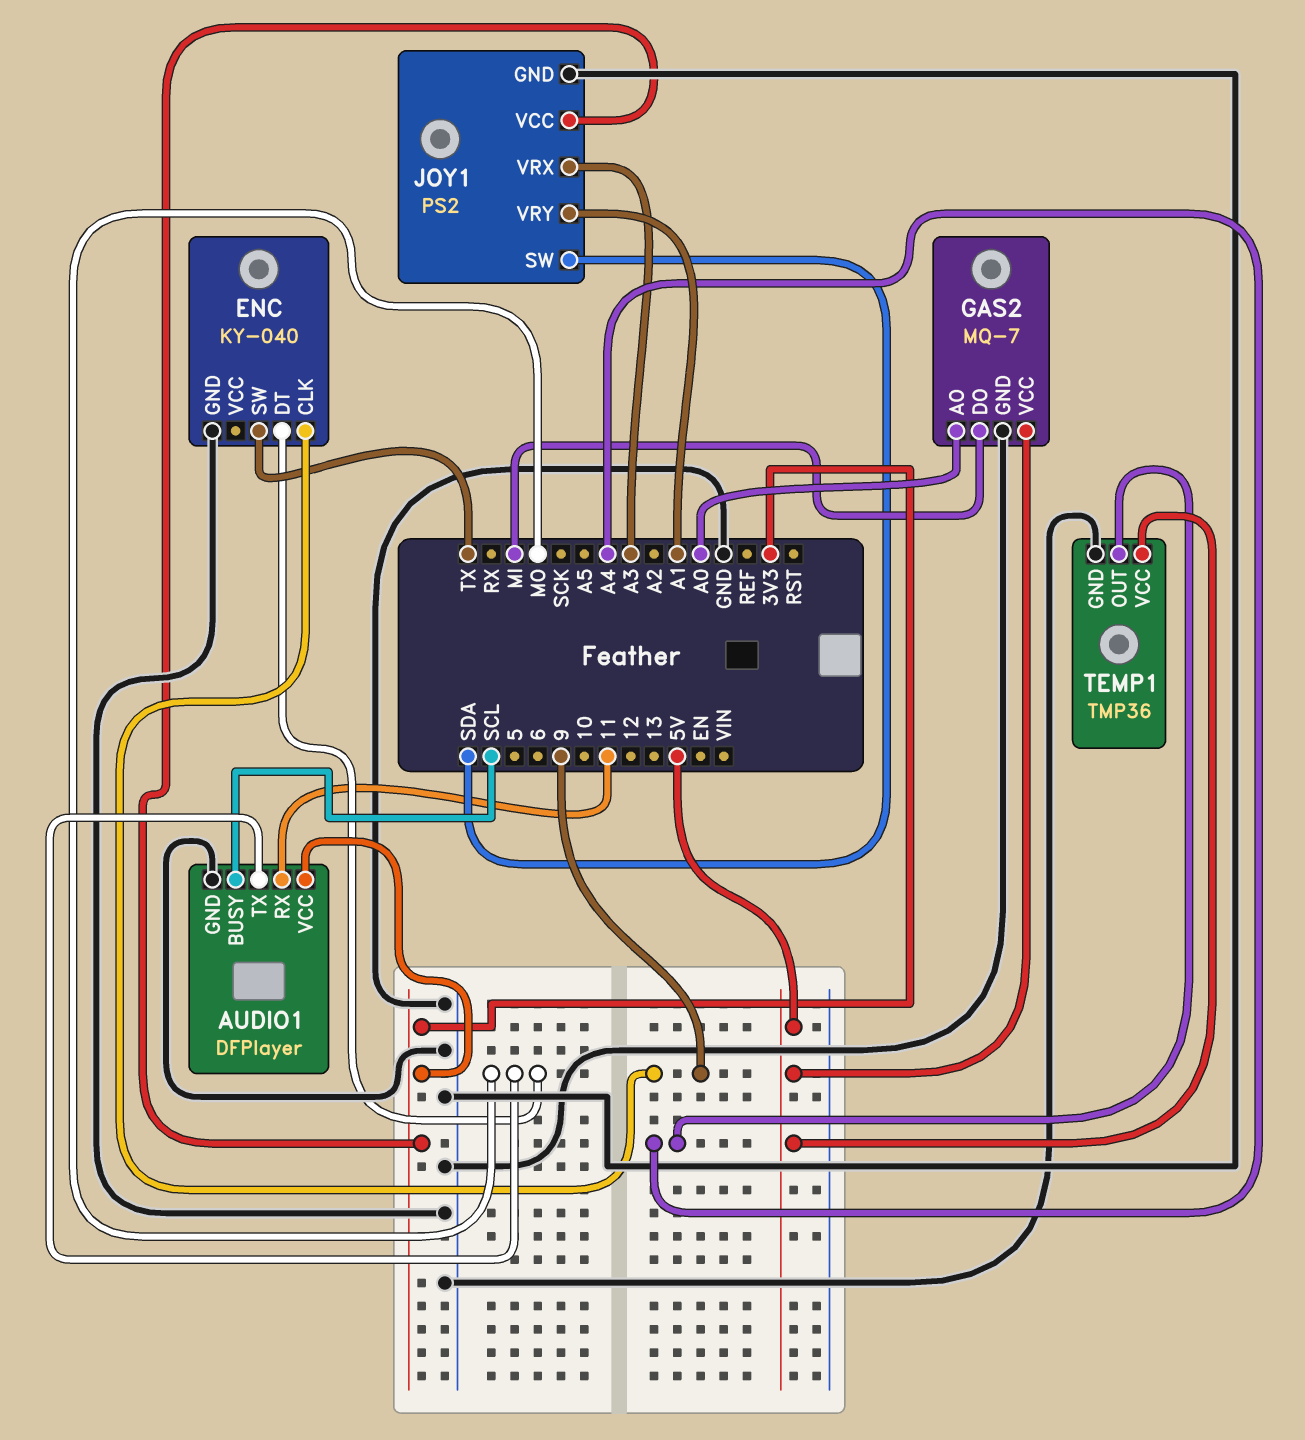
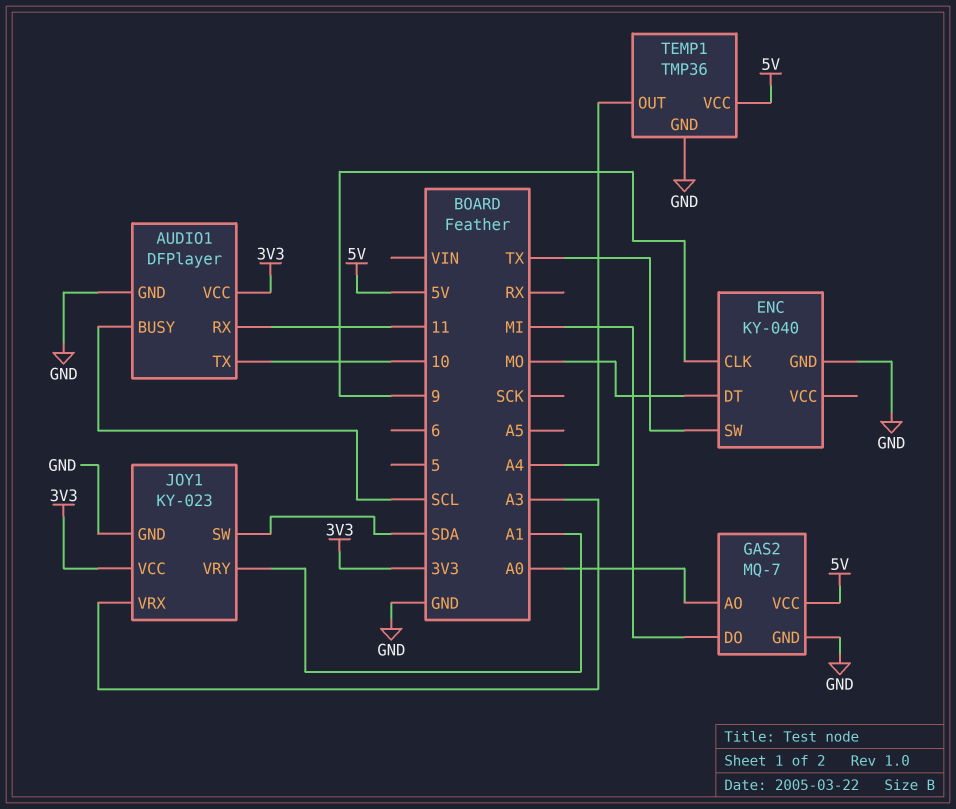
AUDIO1 pin TX: MO -> 10
JOY1: PS2 -> KY-023

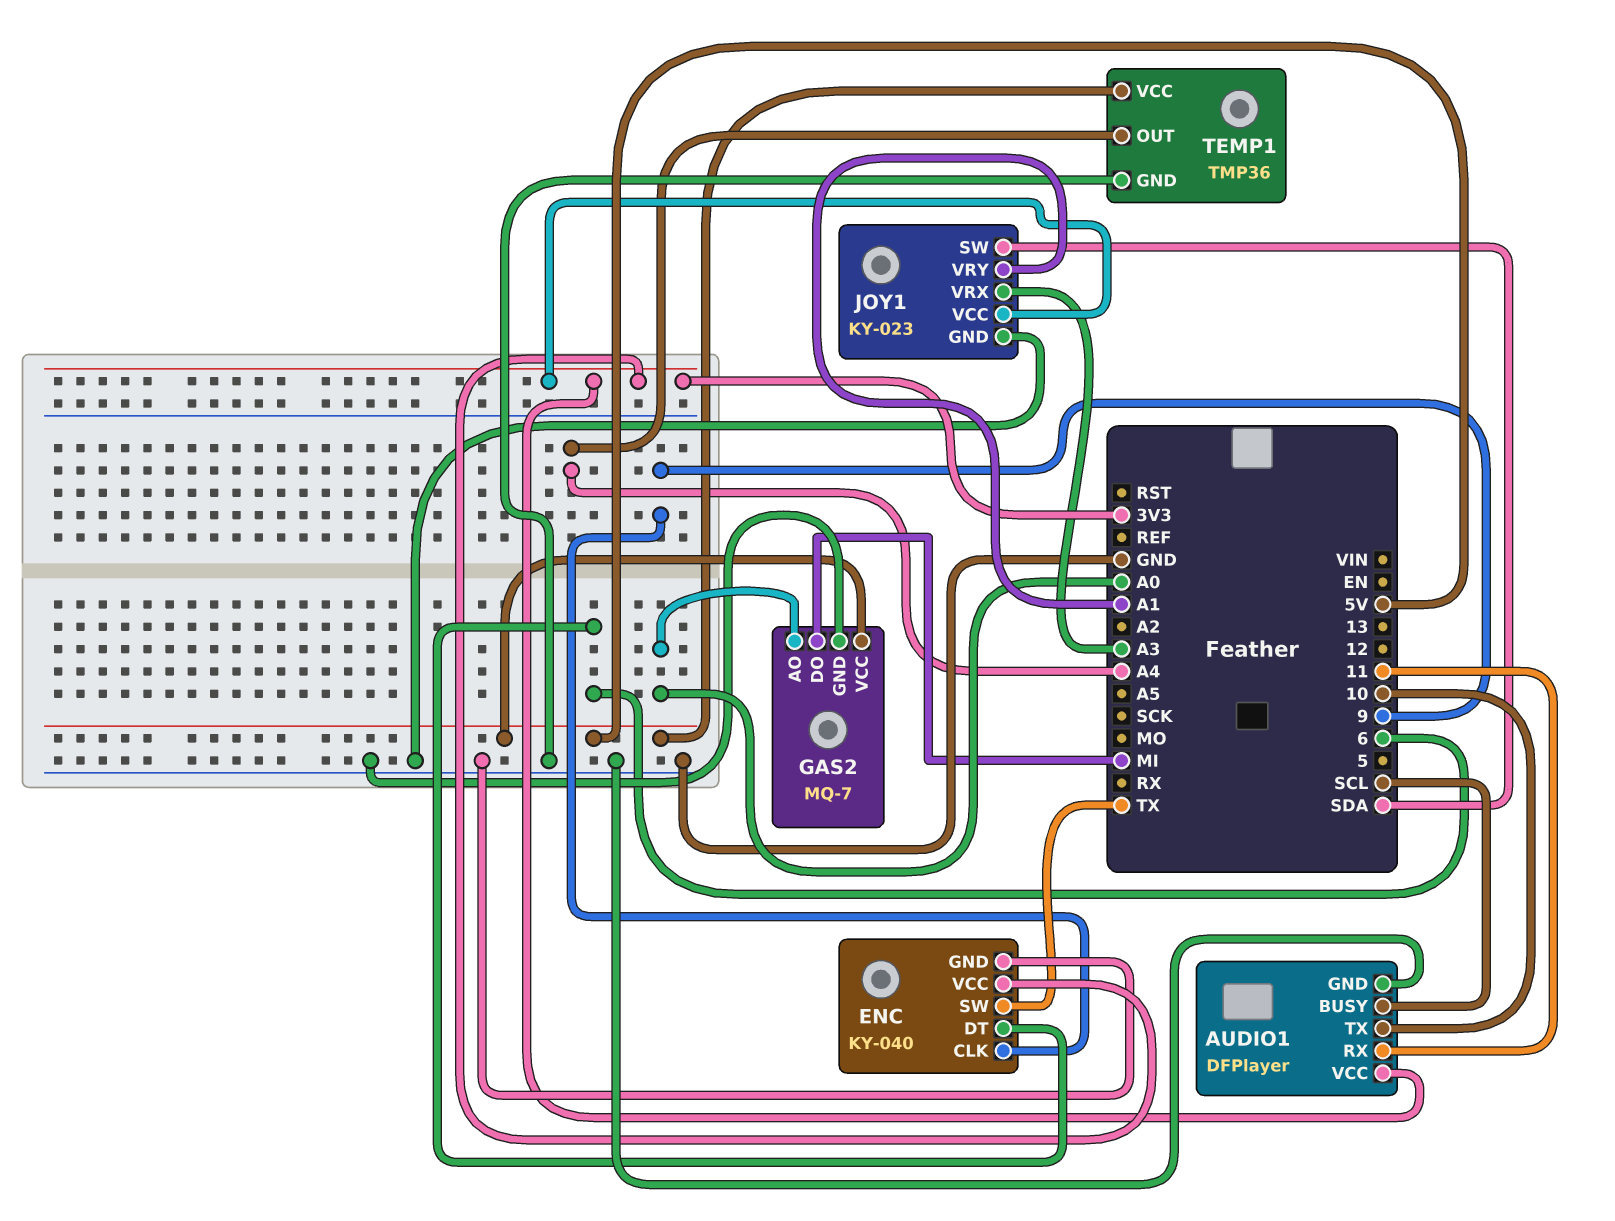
ENC pin DT: MO -> 6
ENC pin VCC: none -> 3V3

